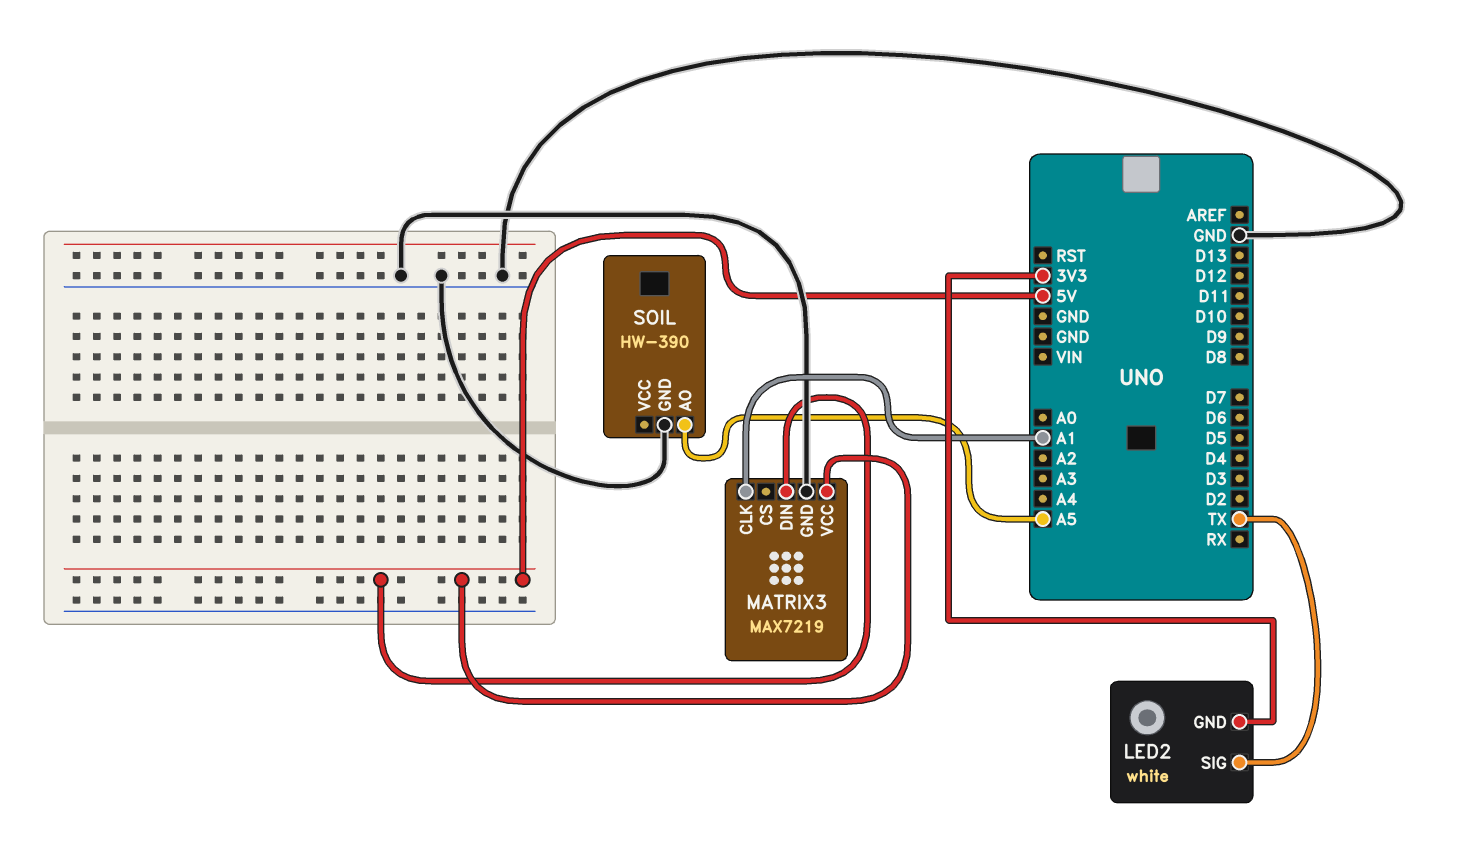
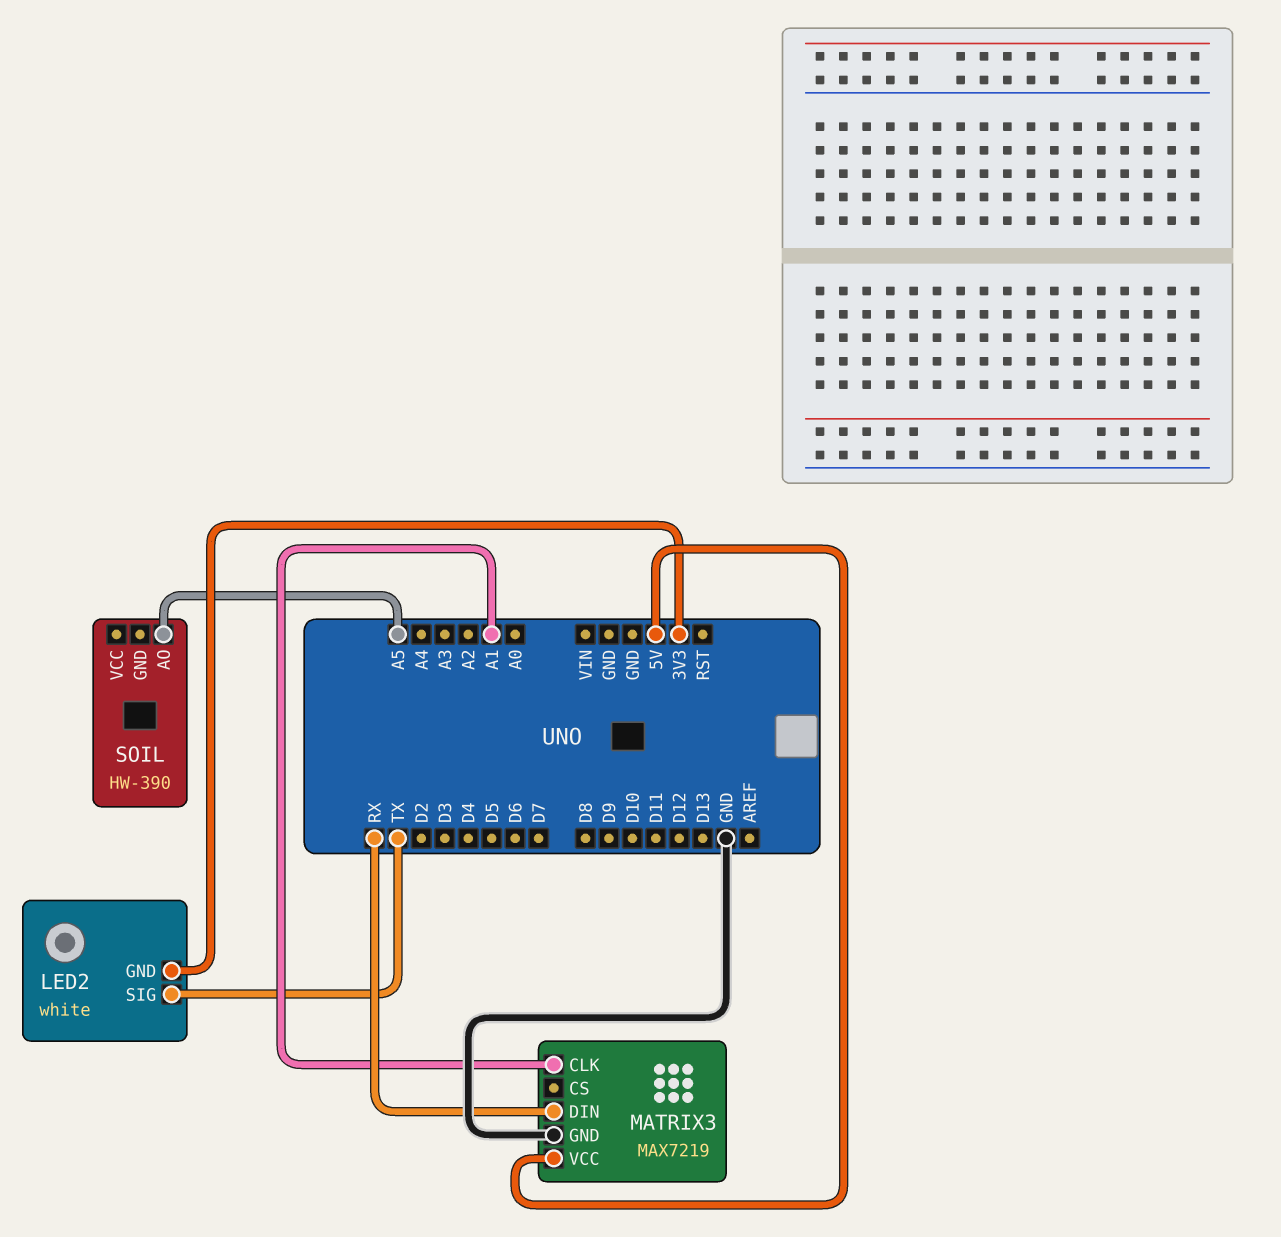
MATRIX3 pin DIN: 5V -> RX
SOIL pin GND: GND -> none

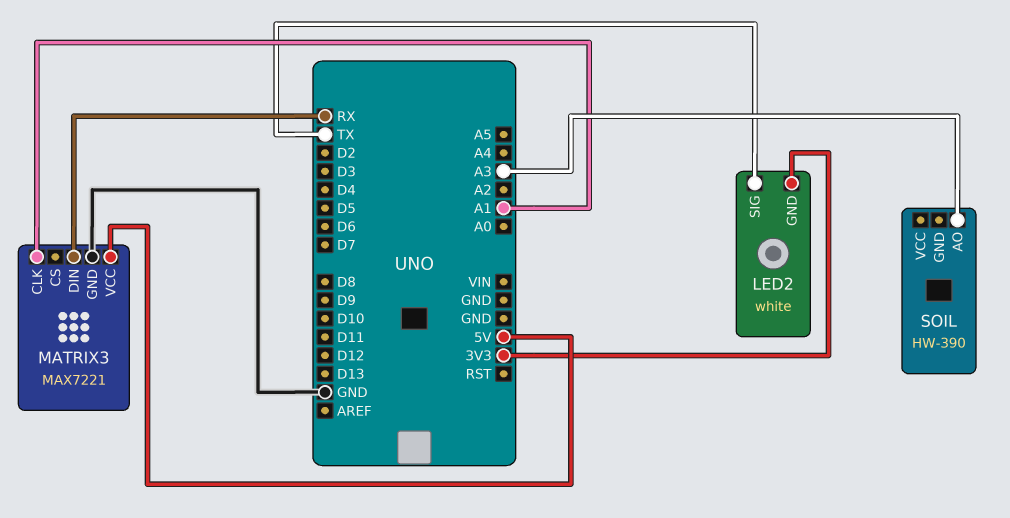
MATRIX3: MAX7219 -> MAX7221
SOIL pin AO: A5 -> A3

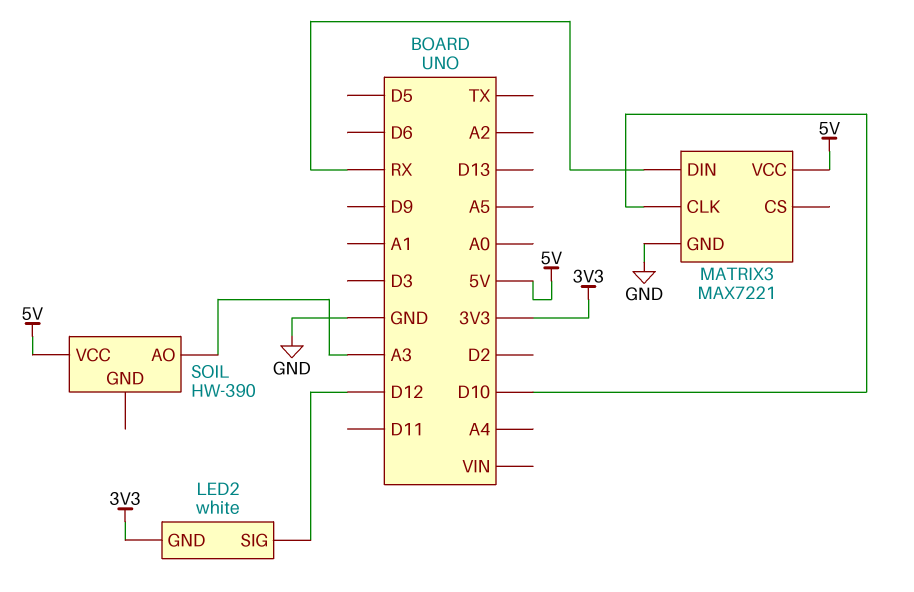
LED2 pin SIG: TX -> D12
MATRIX3 pin CLK: A1 -> D10
SOIL pin VCC: none -> 5V

